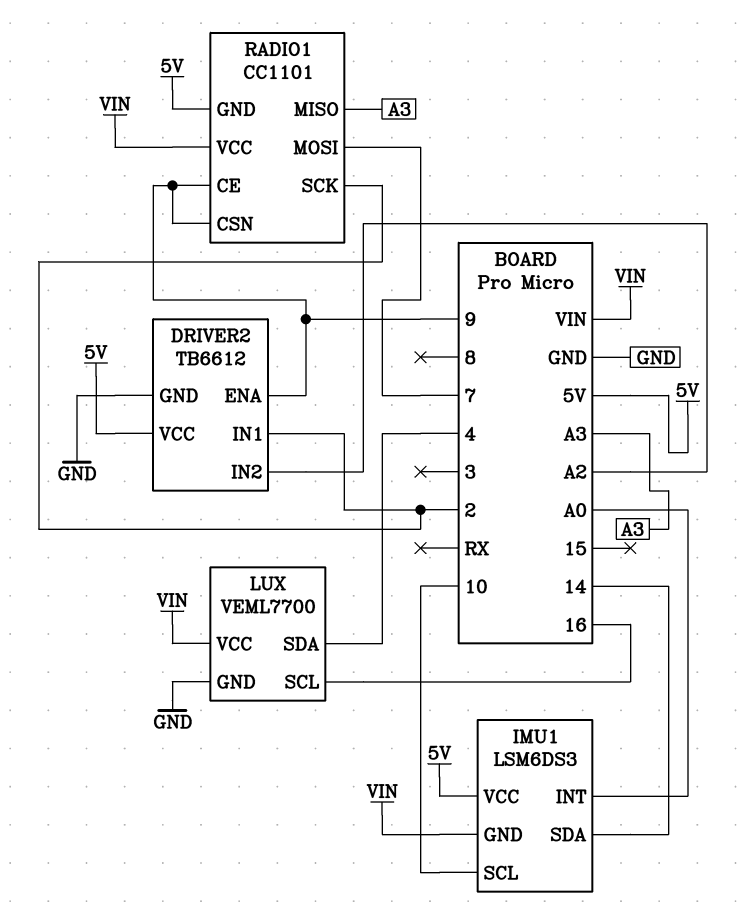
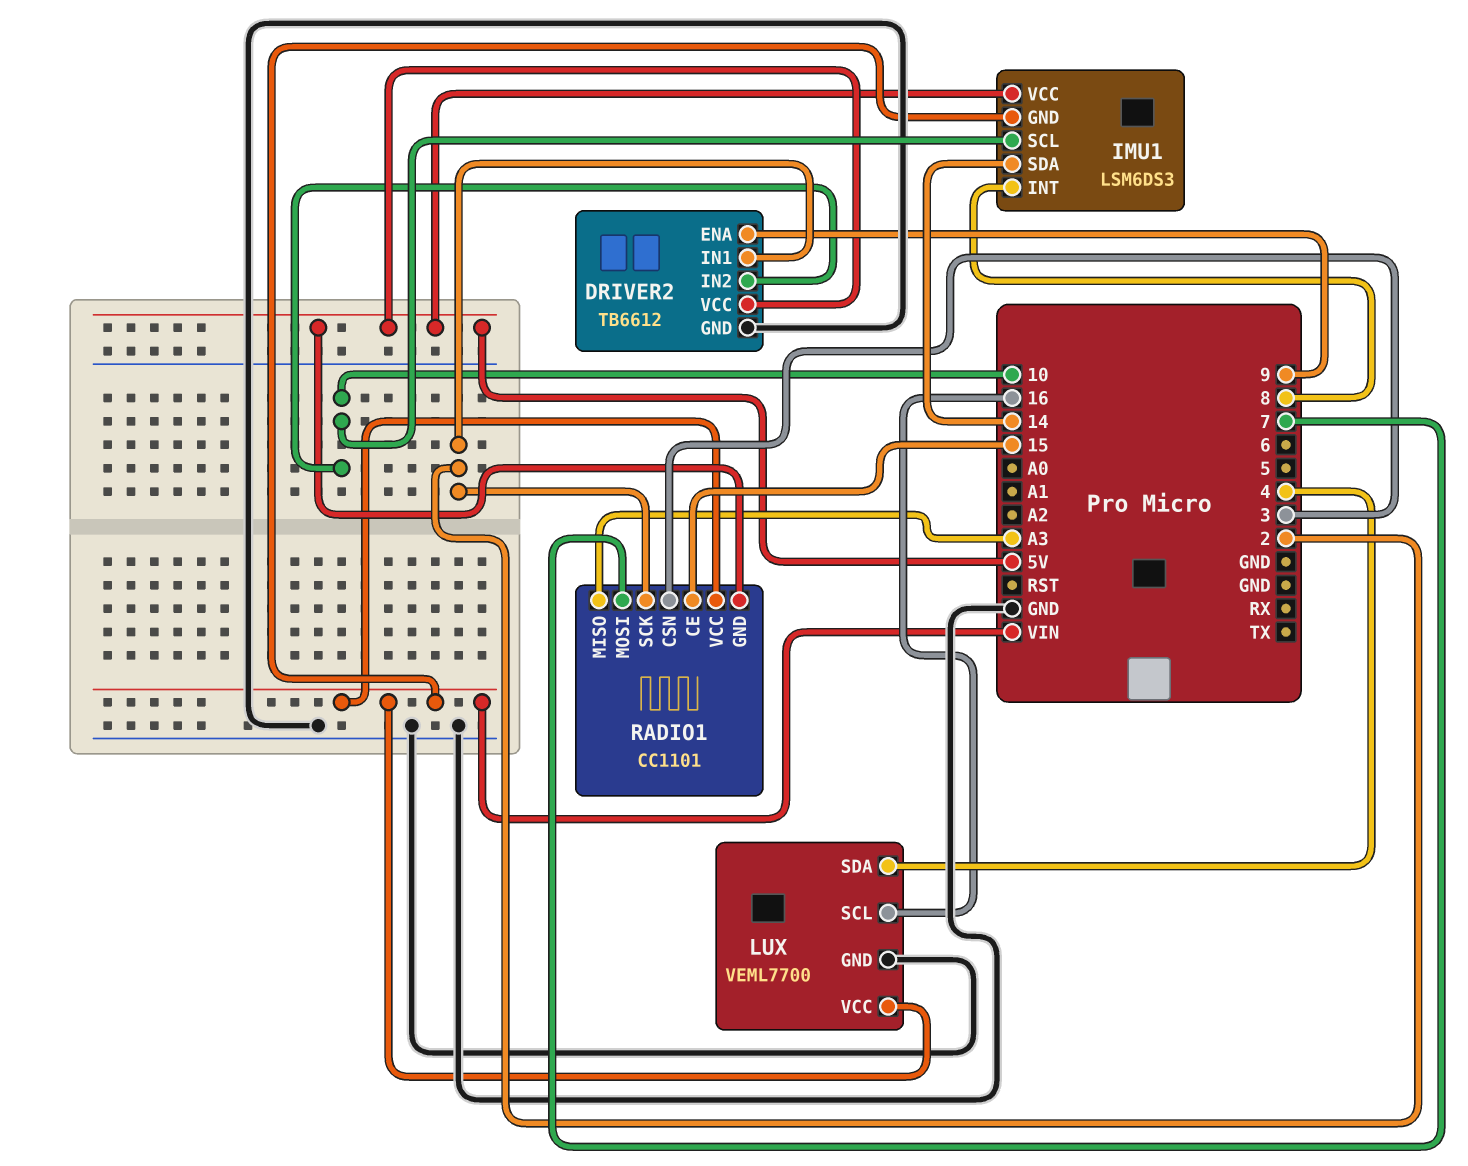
DRIVER2 pin IN2: A2 -> 10
IMU1 pin INT: A0 -> 8
RADIO1 pin CE: 9 -> 15
RADIO1 pin CSN: 9 -> 3

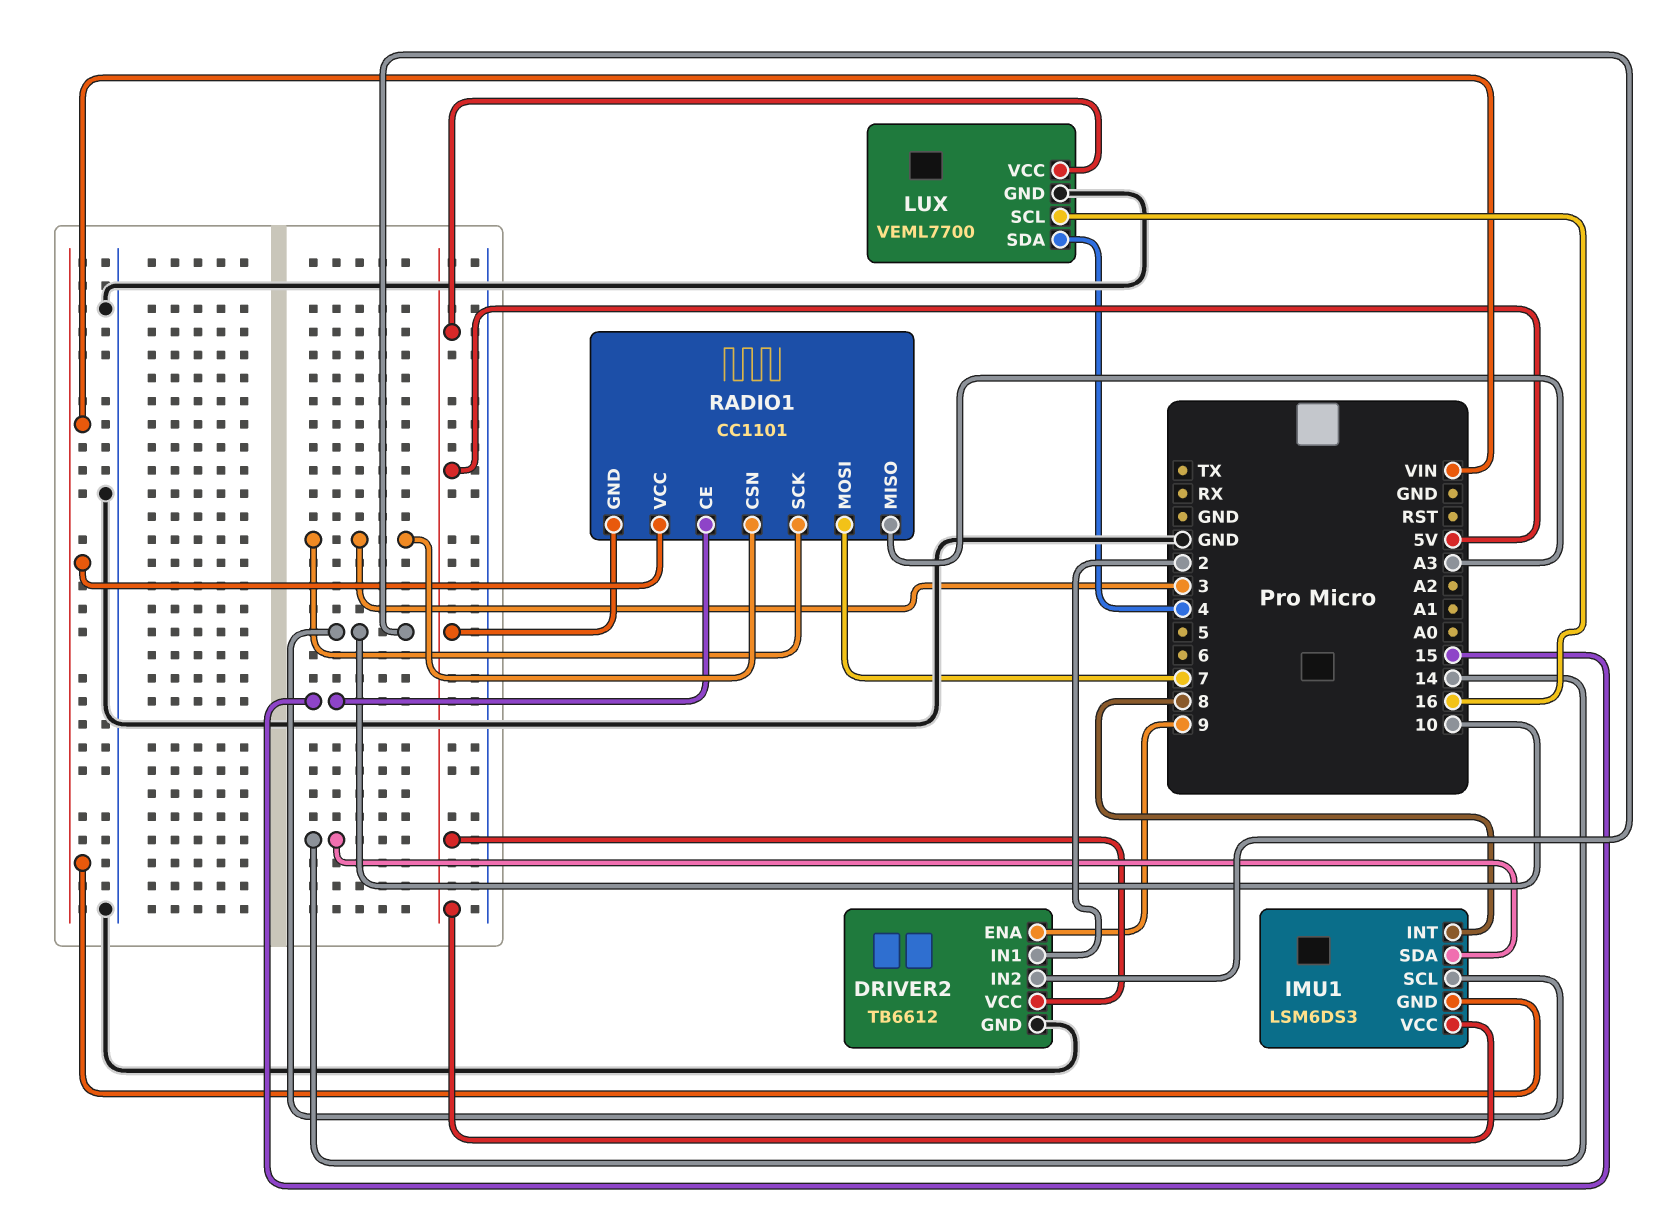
LUX pin VCC: VIN -> 5V
RADIO1 pin SCK: 2 -> 3

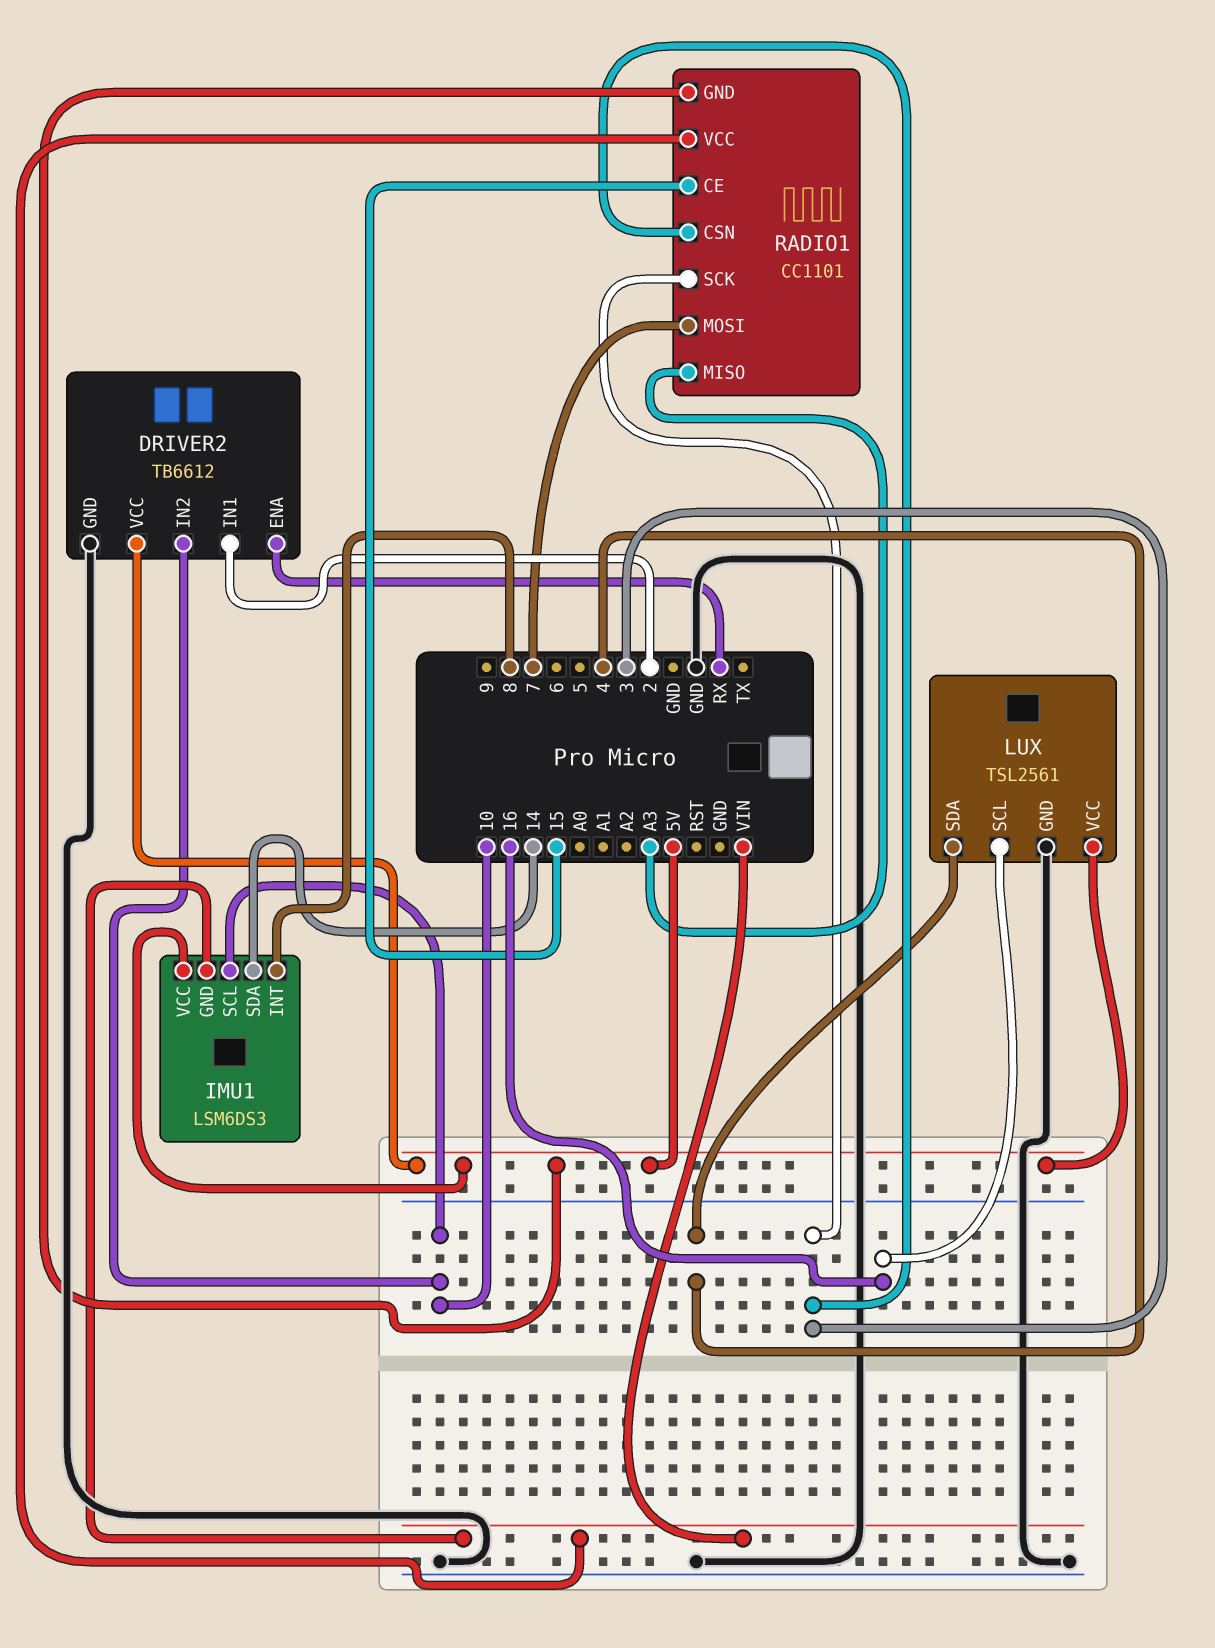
DRIVER2 pin ENA: 9 -> RX
LUX: VEML7700 -> TSL2561

